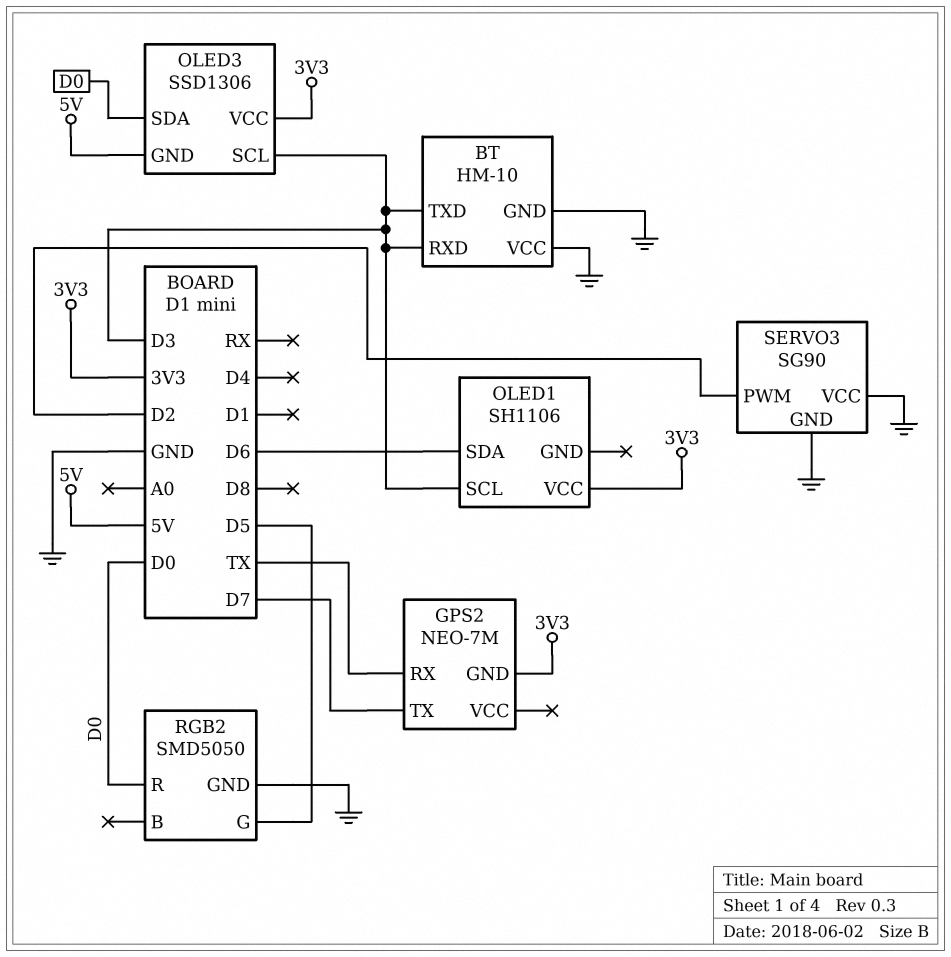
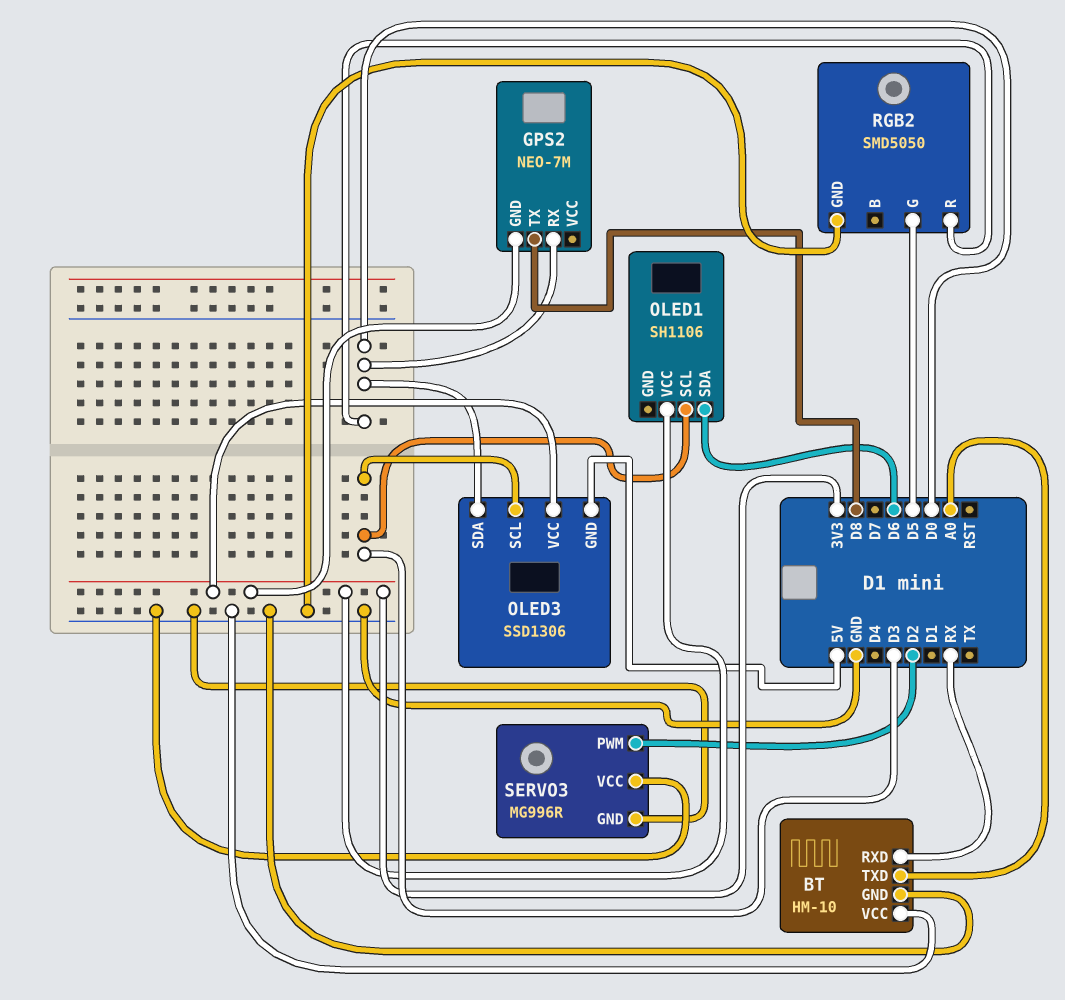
BT pin RXD: D3 -> RX
BT pin TXD: D3 -> A0
GPS2 pin RX: TX -> D0
GPS2 pin TX: D7 -> D8
SERVO3: SG90 -> MG996R

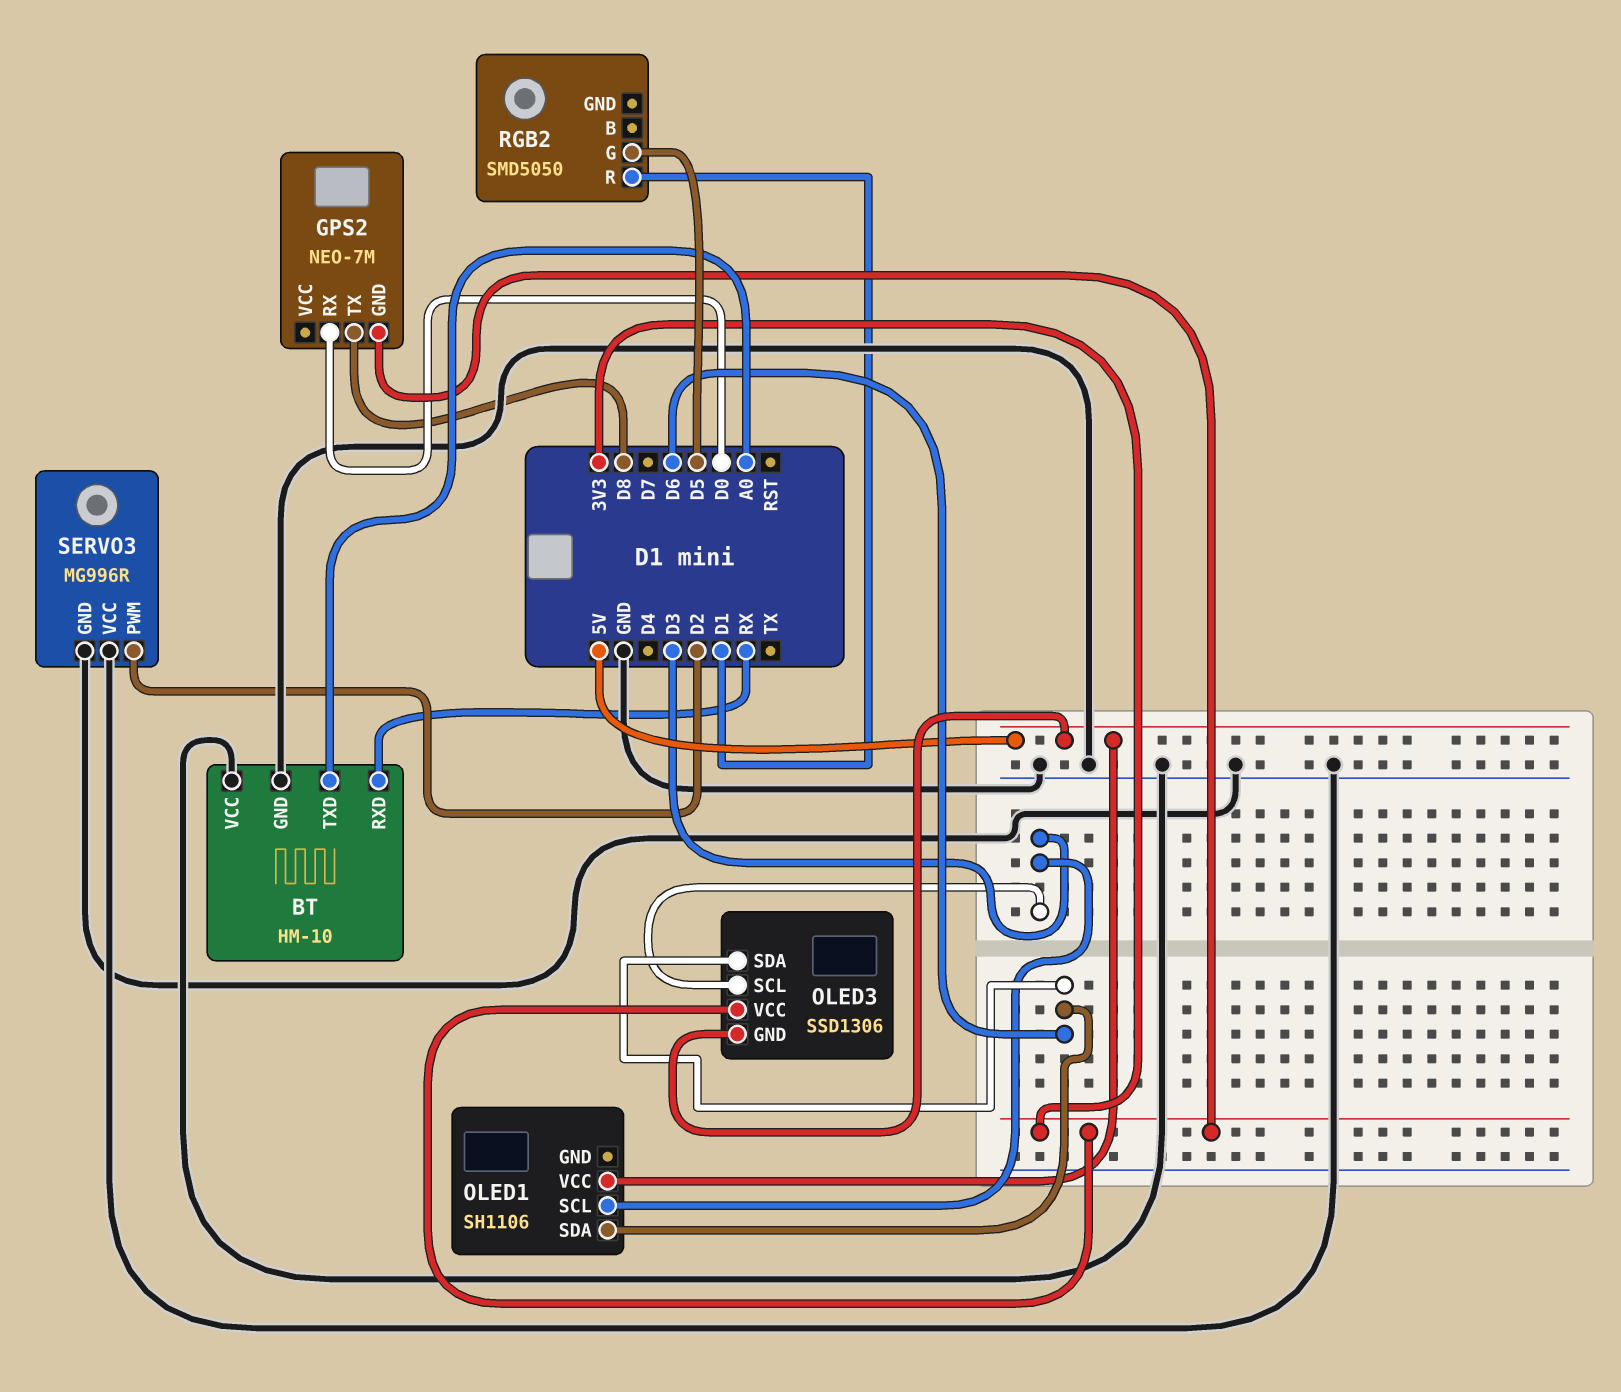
OLED1 pin VCC: 3V3 -> 5V
OLED3 pin SDA: D0 -> D6
RGB2 pin GND: GND -> none
RGB2 pin R: D0 -> D1

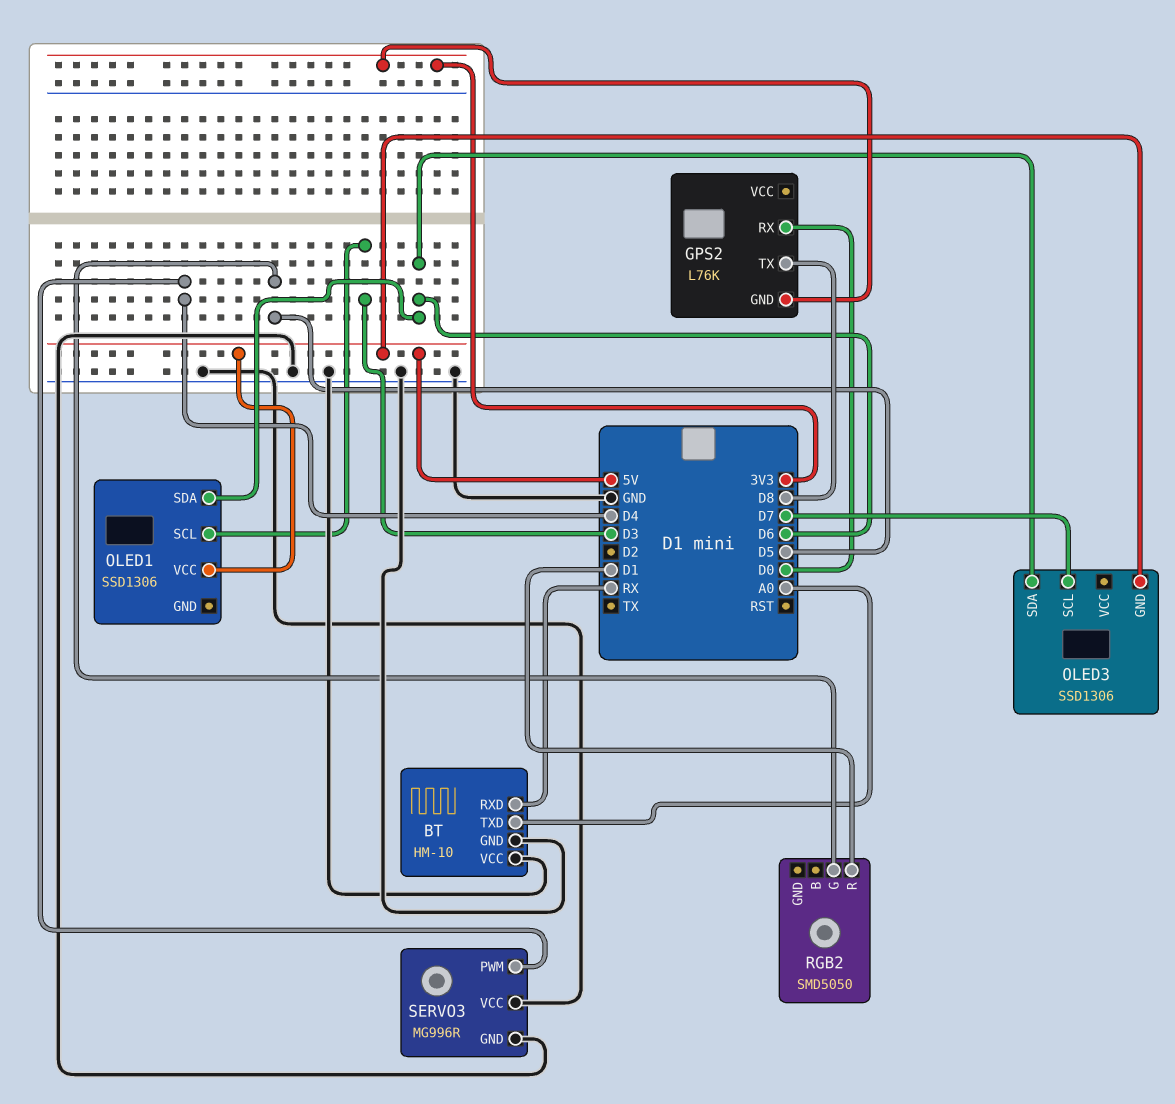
GPS2: NEO-7M -> L76K
OLED1: SH1106 -> SSD1306
OLED3 pin SCL: D3 -> D7
OLED3 pin VCC: 3V3 -> none
SERVO3 pin PWM: D2 -> D4

